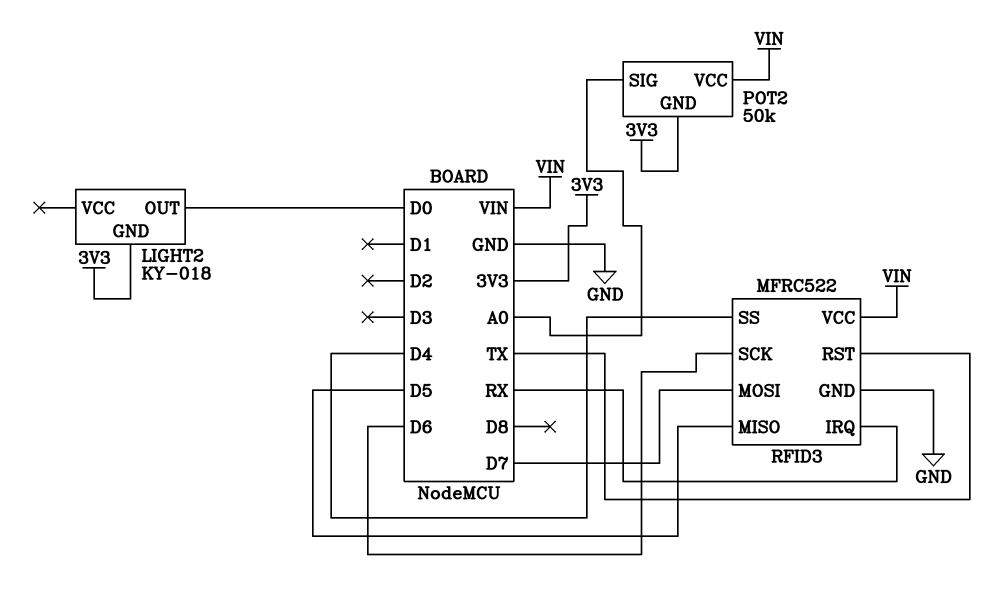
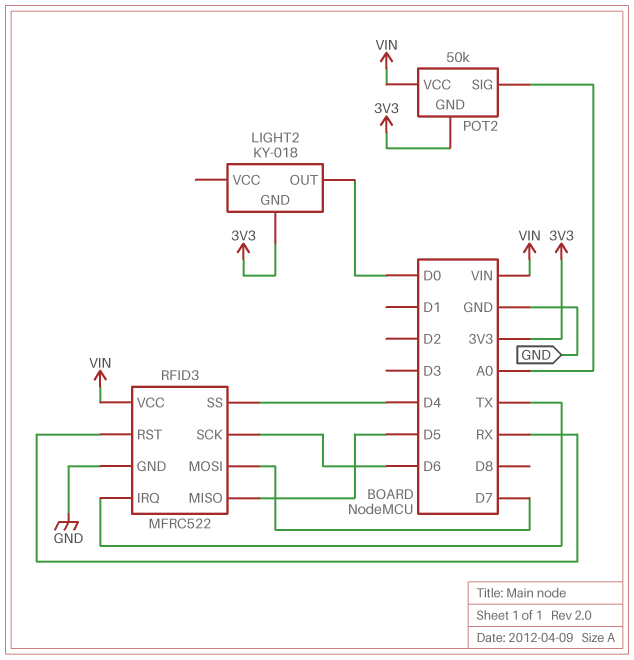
RFID3 pin IRQ: RX -> TX
RFID3 pin RST: TX -> RX

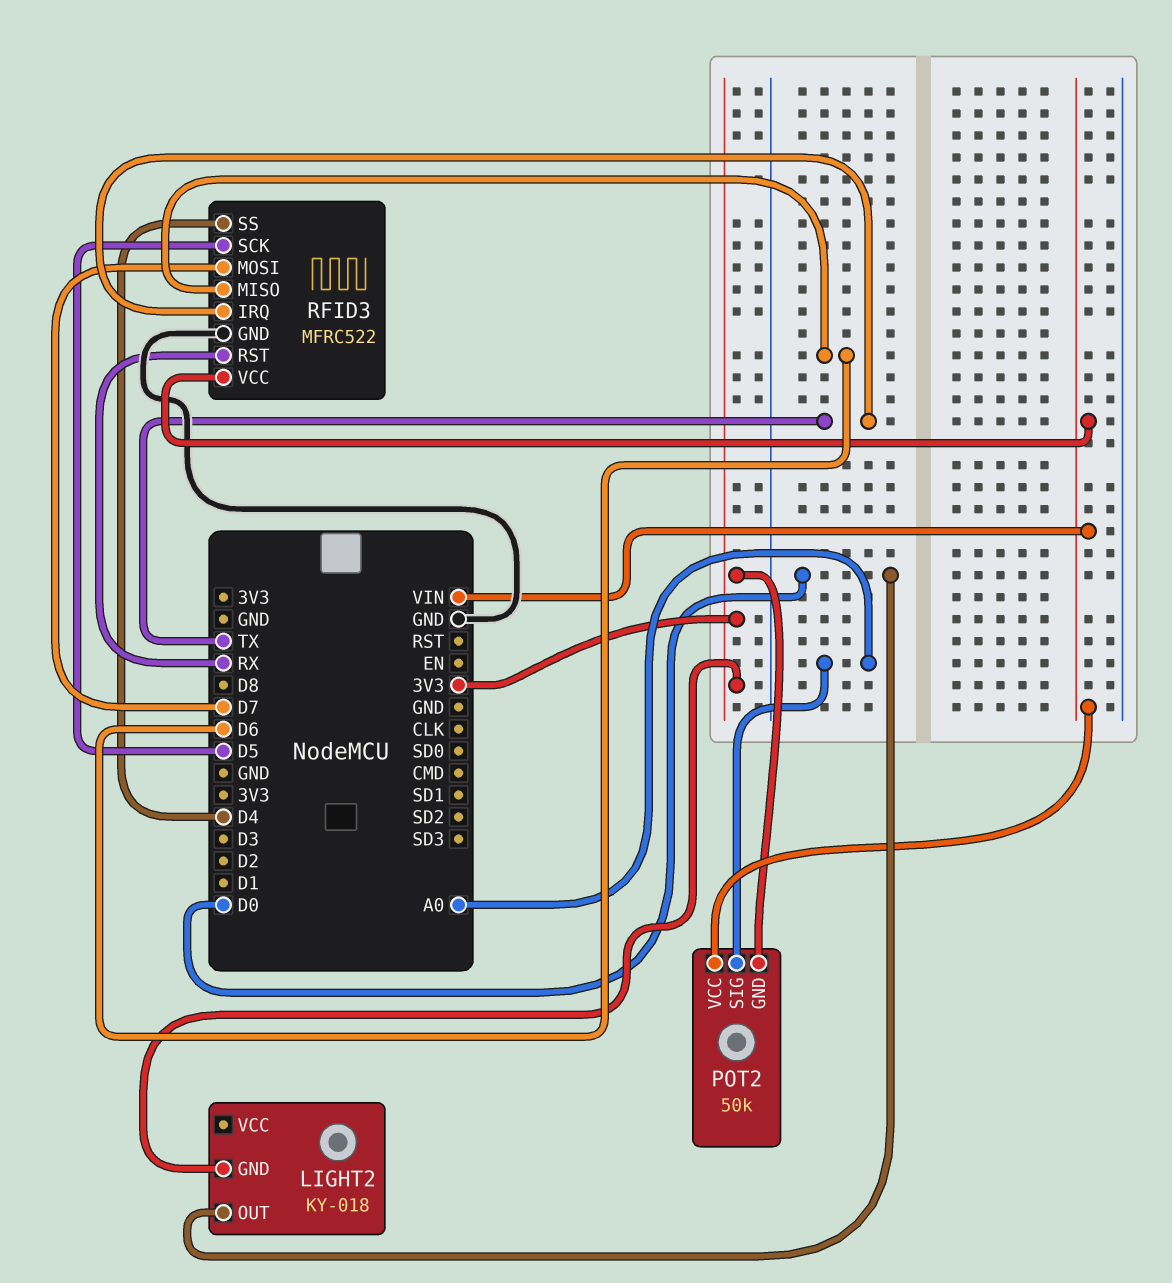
RFID3 pin MISO: D5 -> D6
RFID3 pin SCK: D6 -> D5

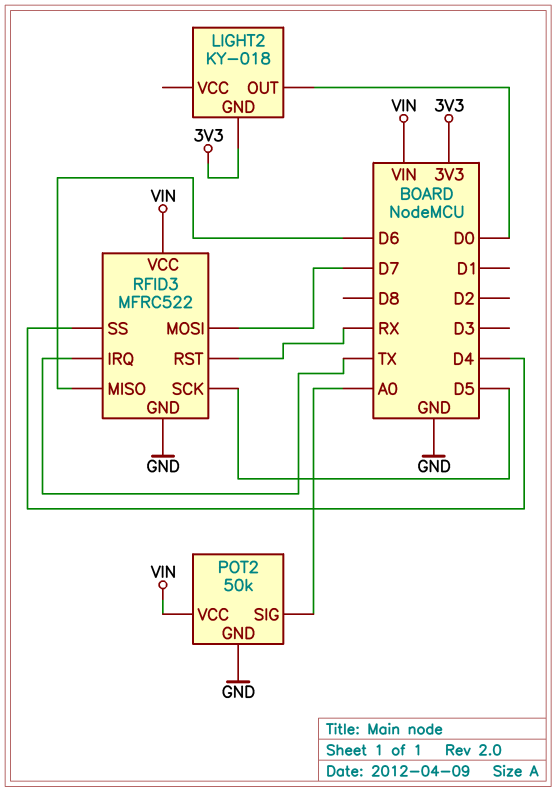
POT2 pin GND: 3V3 -> GND

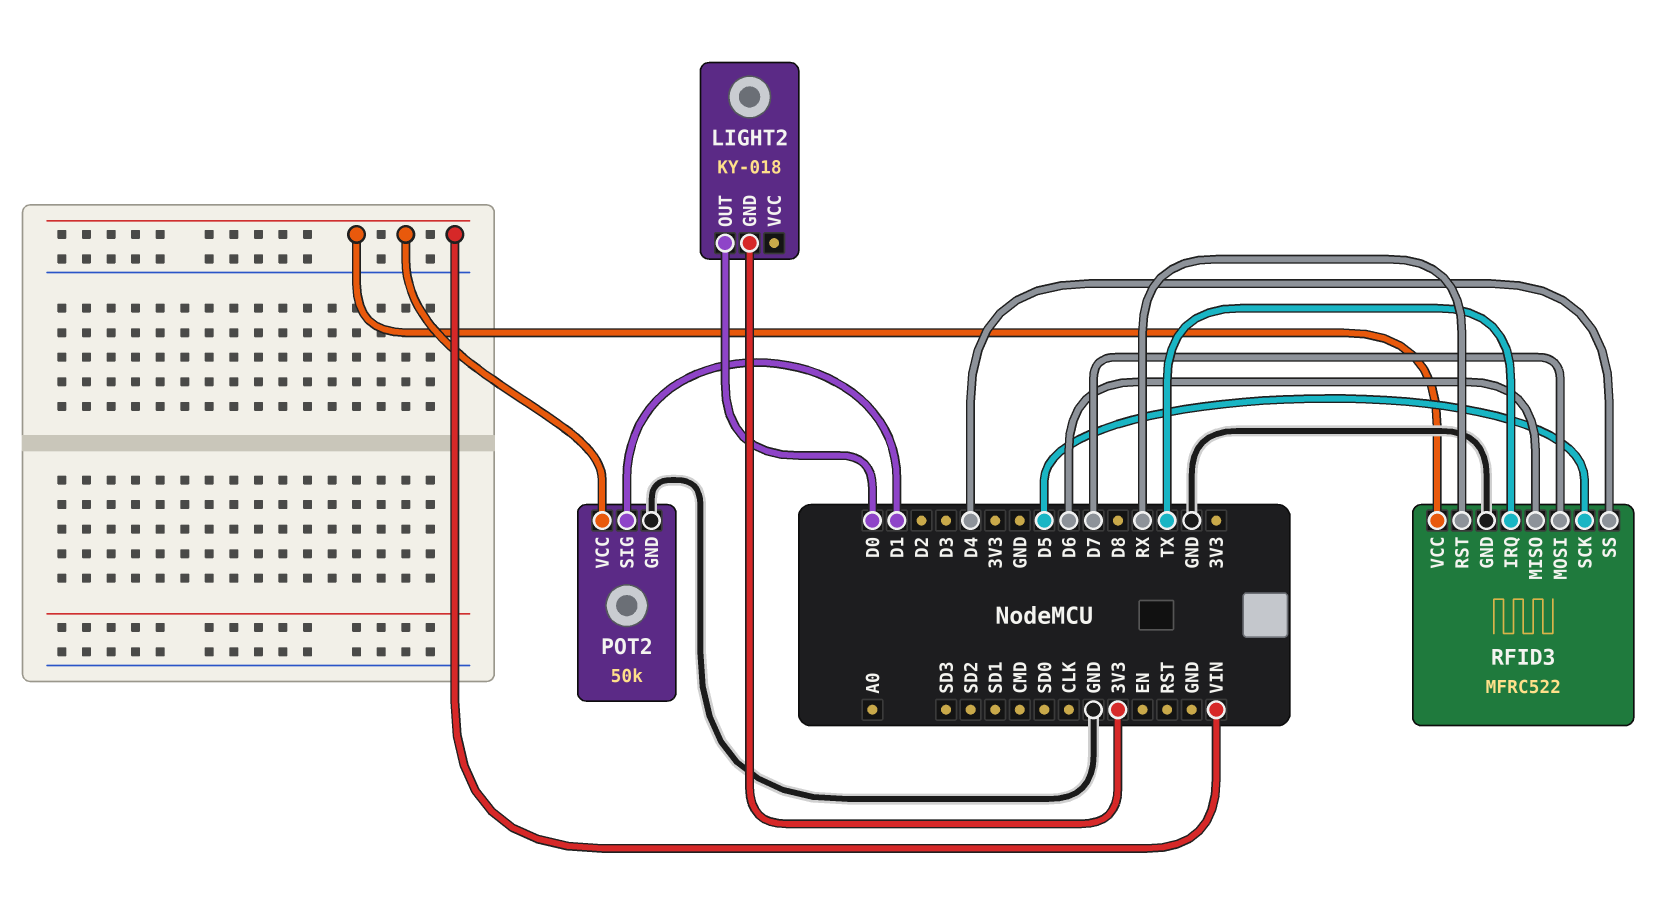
POT2 pin SIG: A0 -> D1

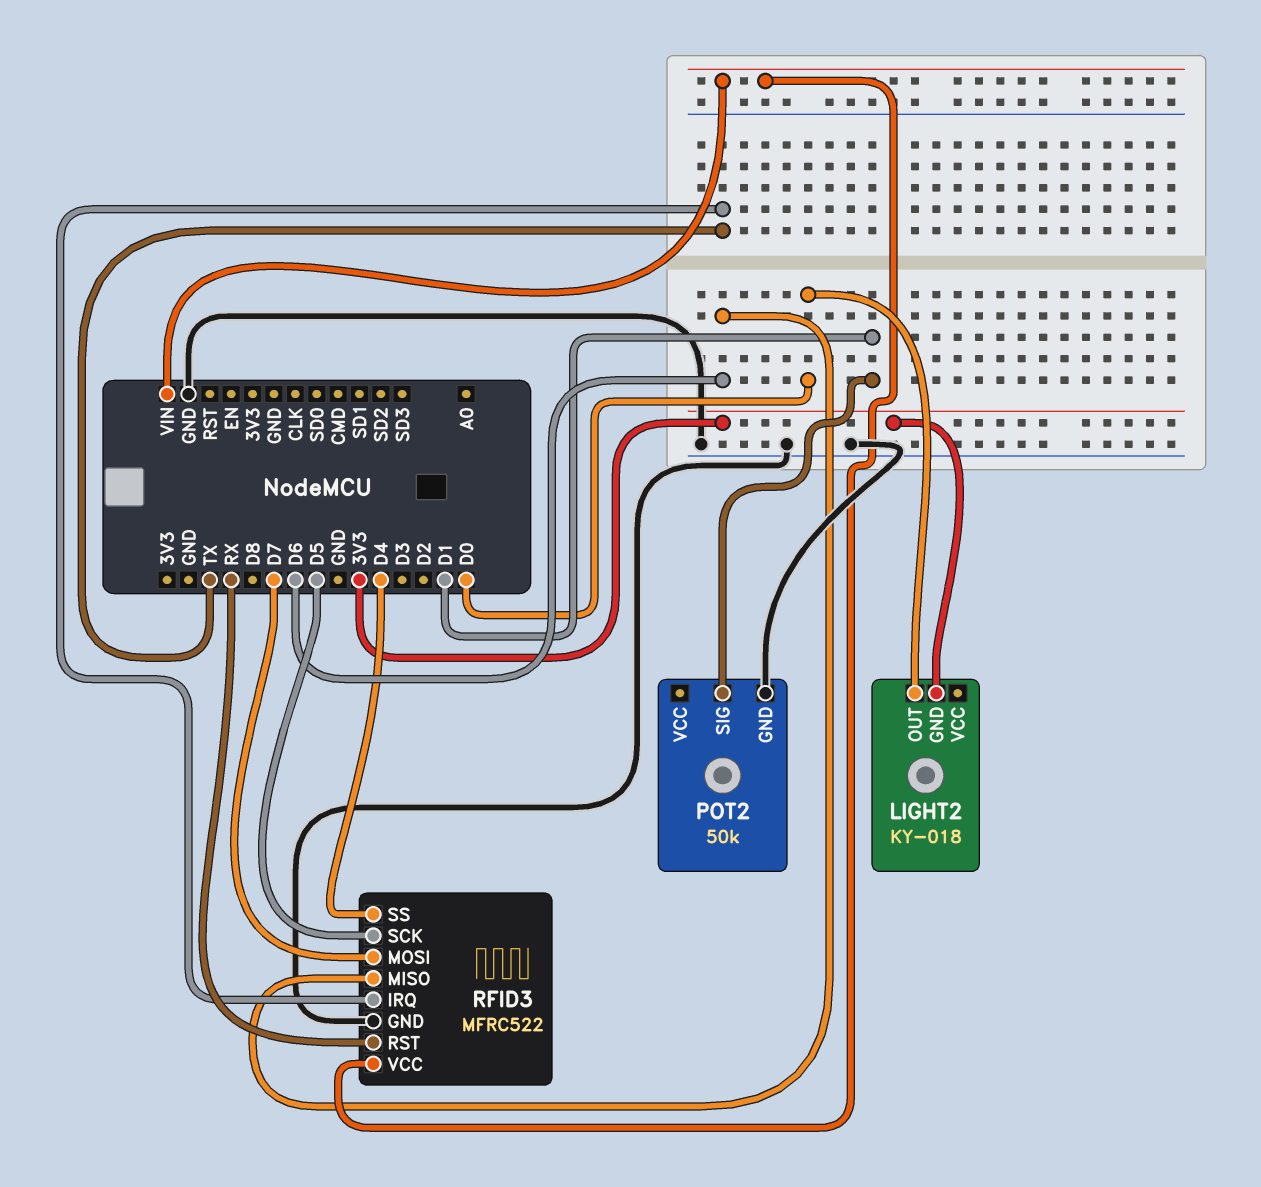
POT2 pin VCC: VIN -> none

